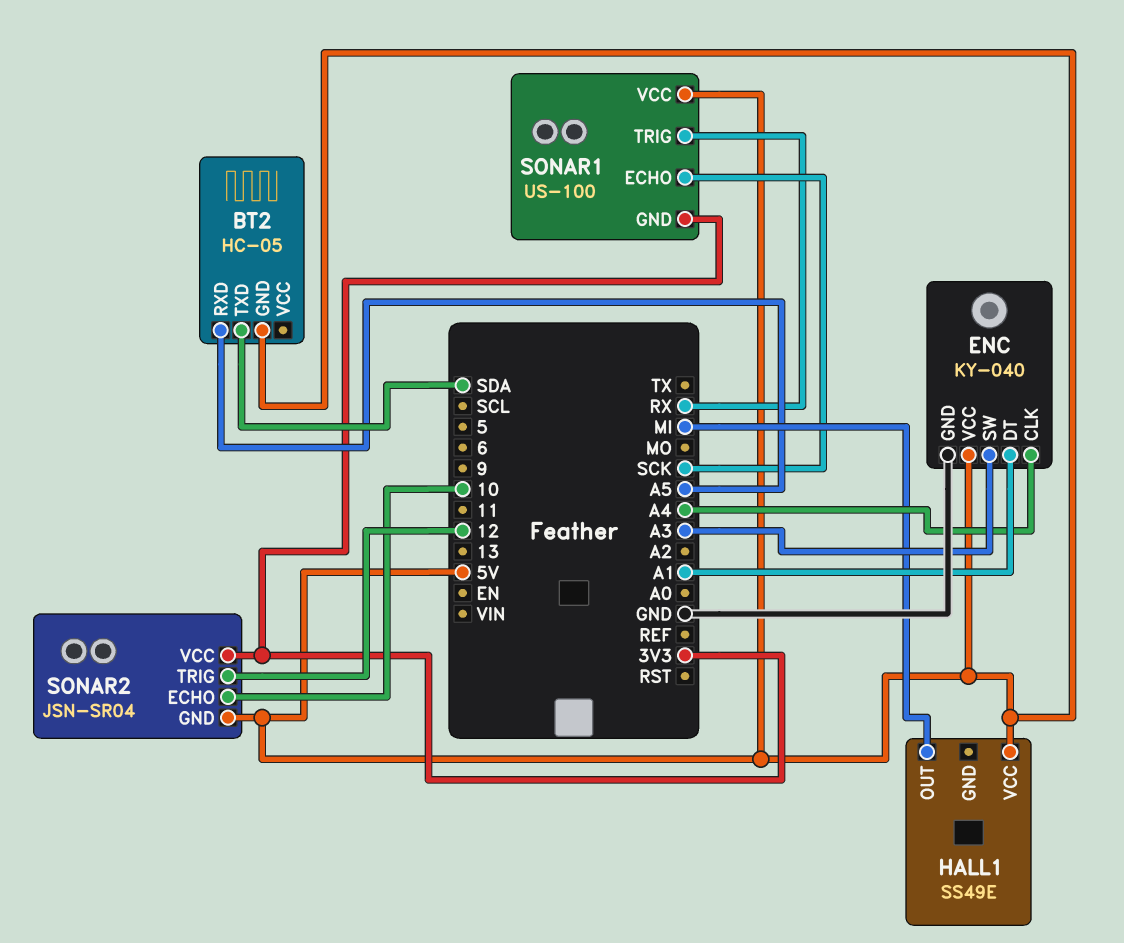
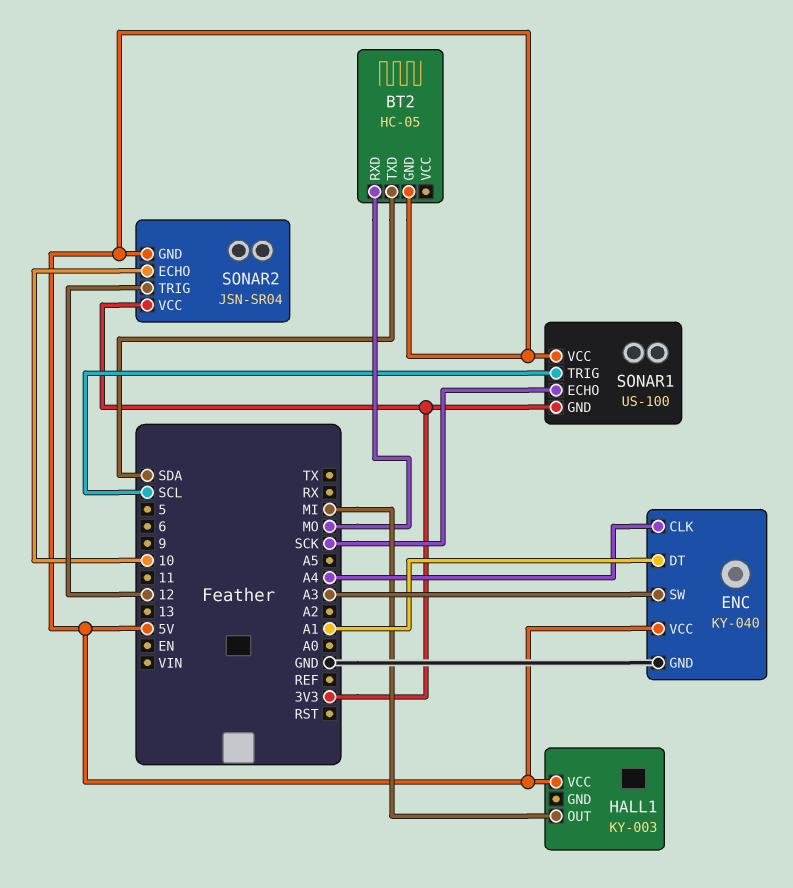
BT2 pin RXD: A5 -> MO
HALL1: SS49E -> KY-003
SONAR1 pin TRIG: RX -> SCL

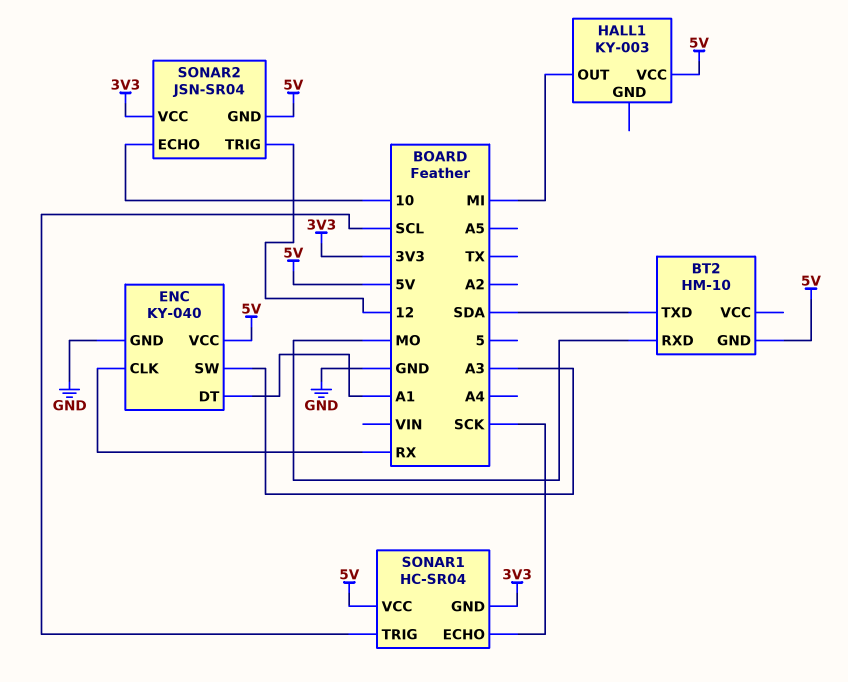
BT2: HC-05 -> HM-10
ENC pin CLK: A4 -> RX
SONAR1: US-100 -> HC-SR04

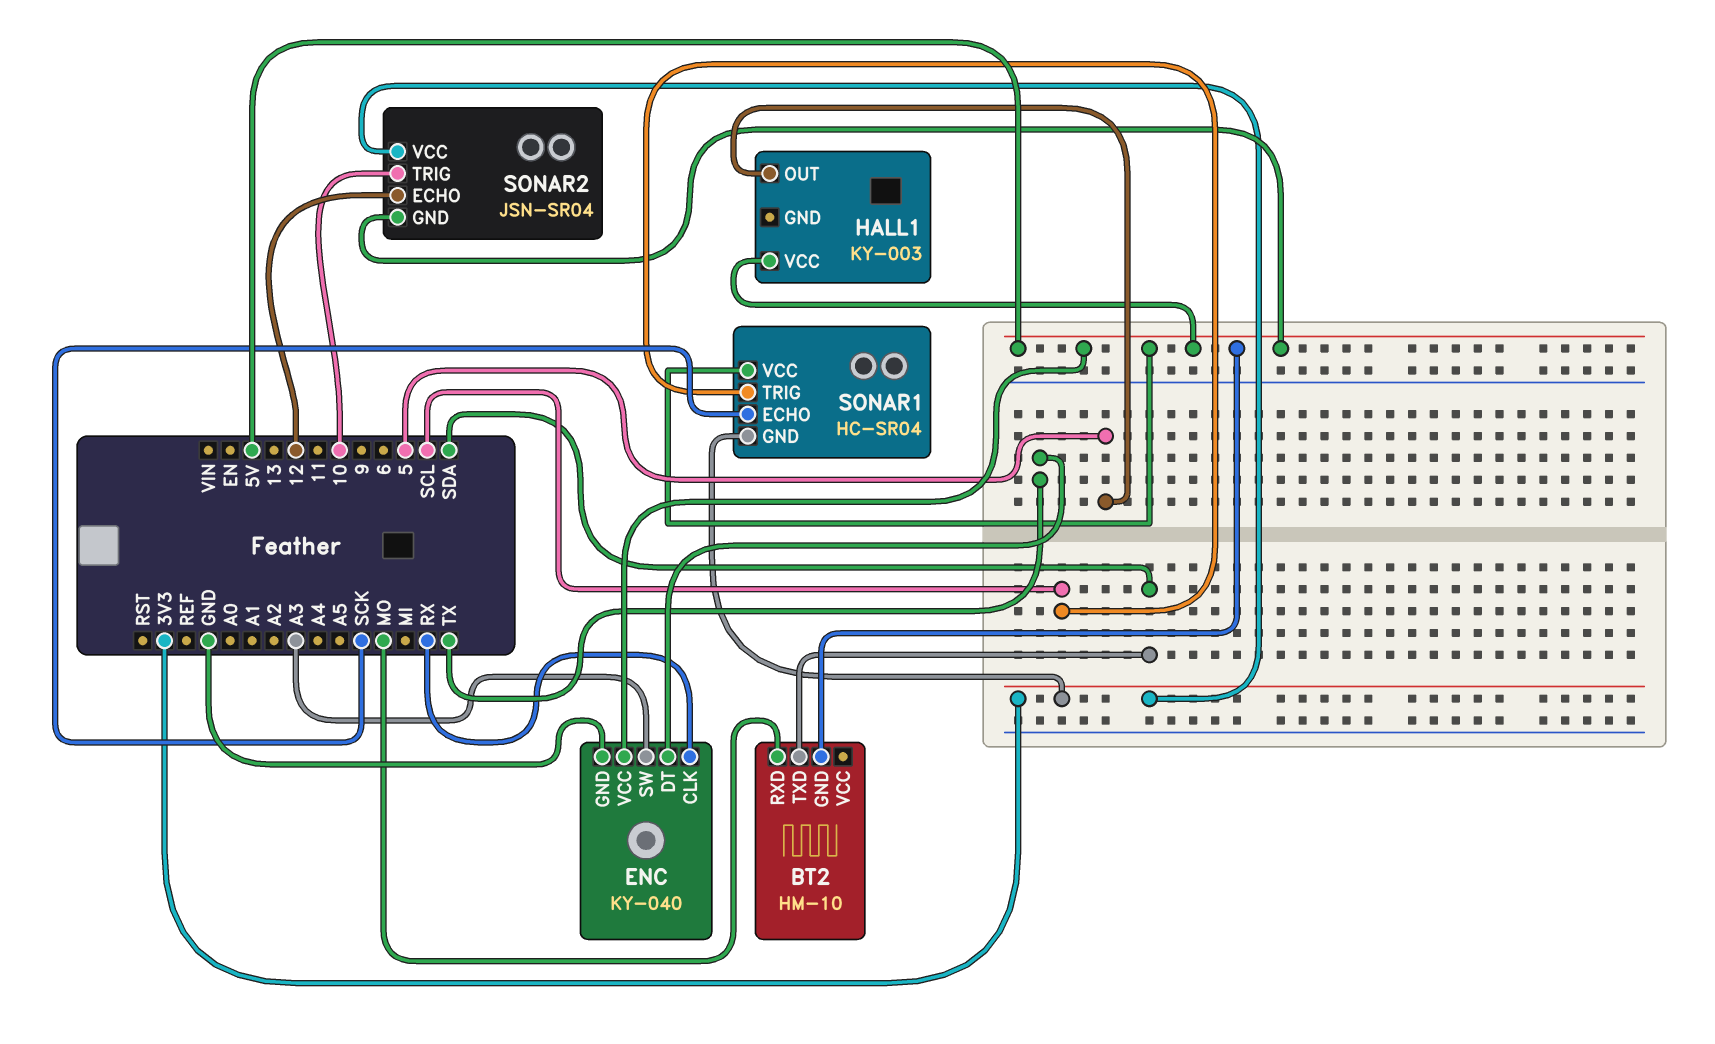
ENC pin DT: A1 -> TX
HALL1 pin OUT: MI -> 5
SONAR2 pin ECHO: 10 -> 12
SONAR2 pin TRIG: 12 -> 10

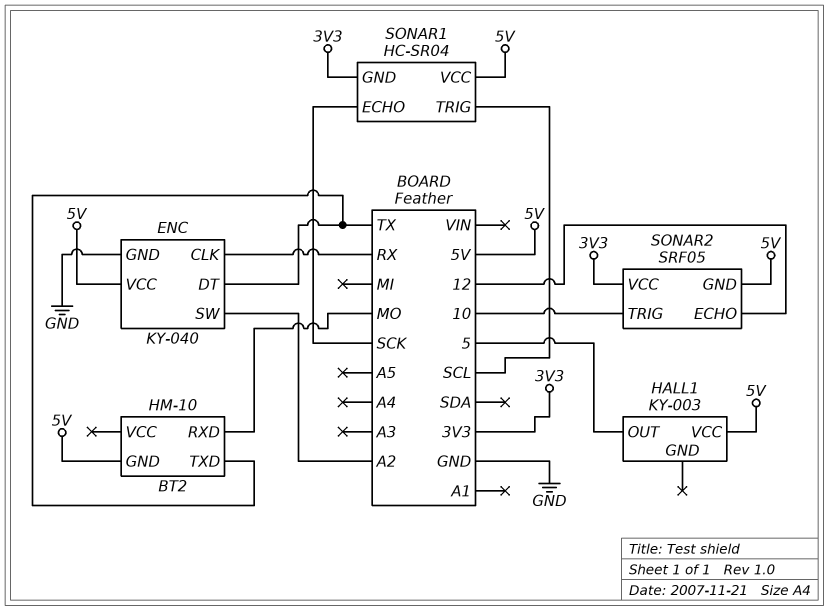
BT2 pin TXD: SDA -> TX
ENC pin SW: A3 -> A2
SONAR2: JSN-SR04 -> SRF05

